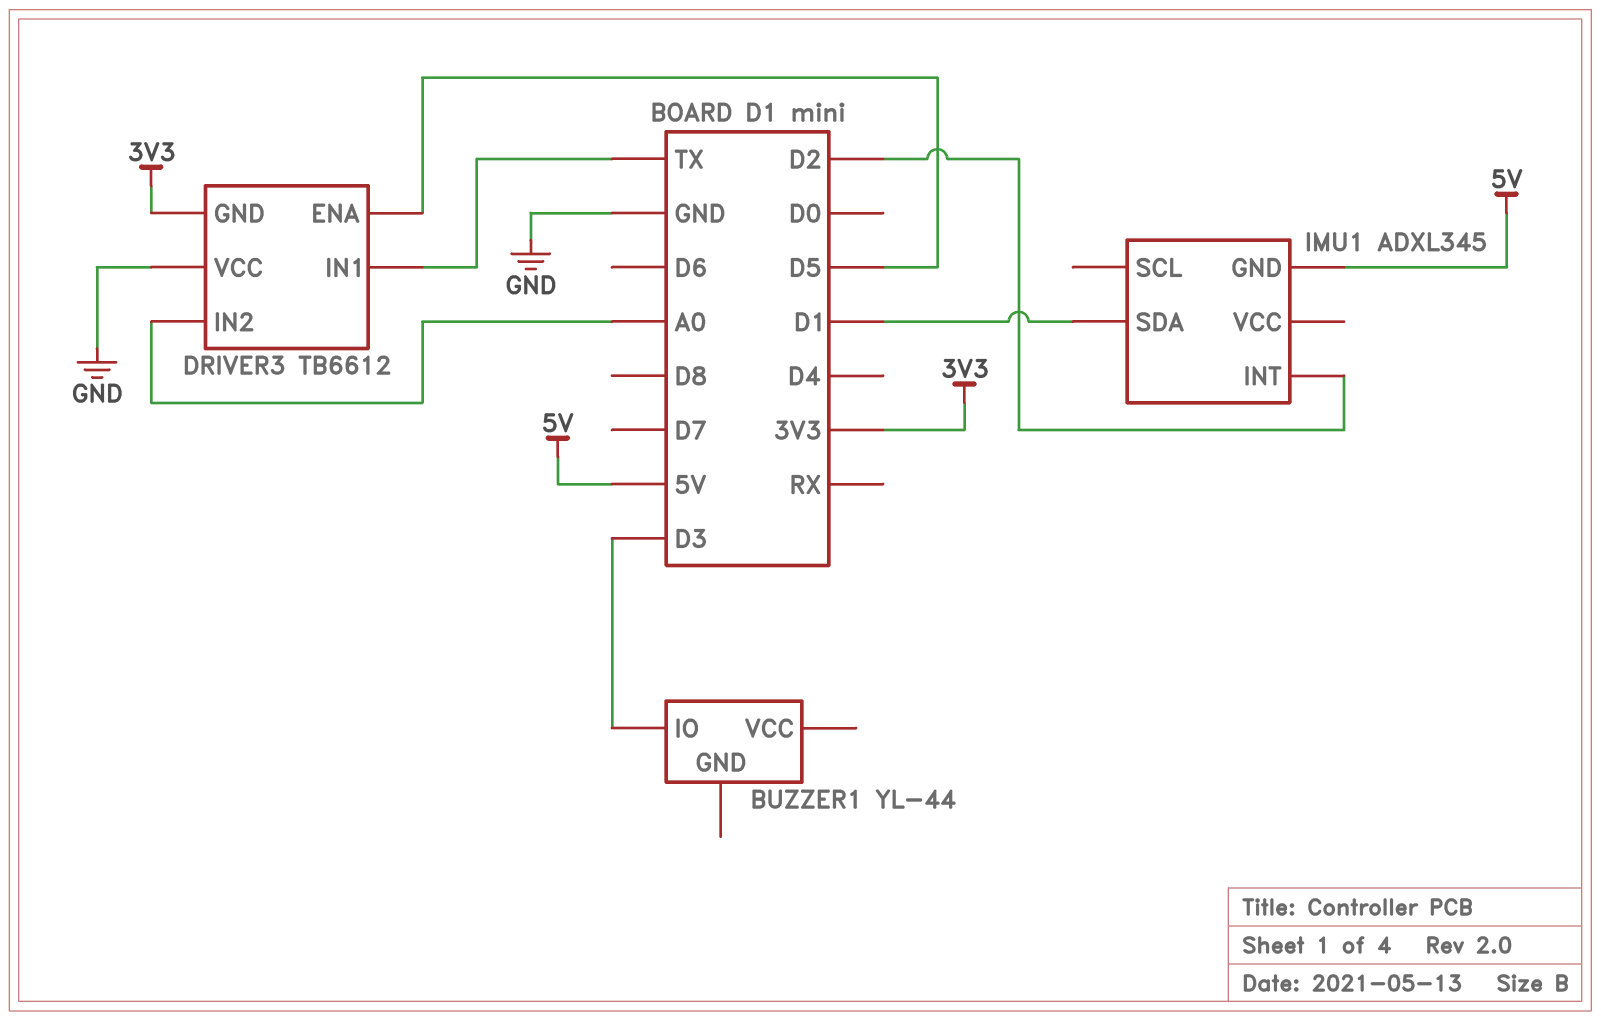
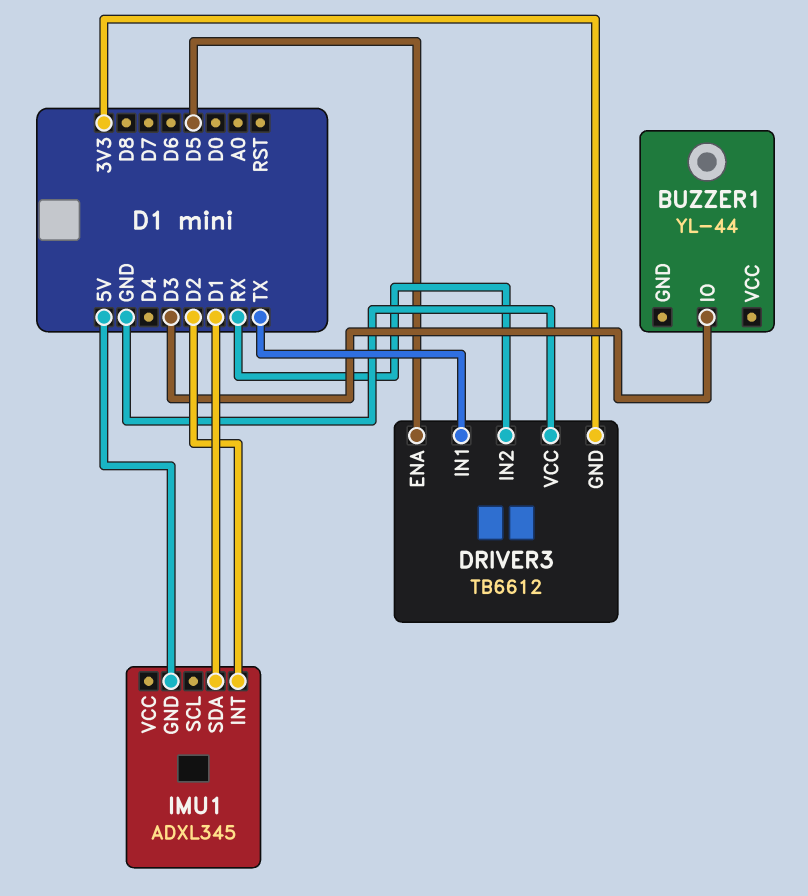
DRIVER3 pin IN2: A0 -> RX

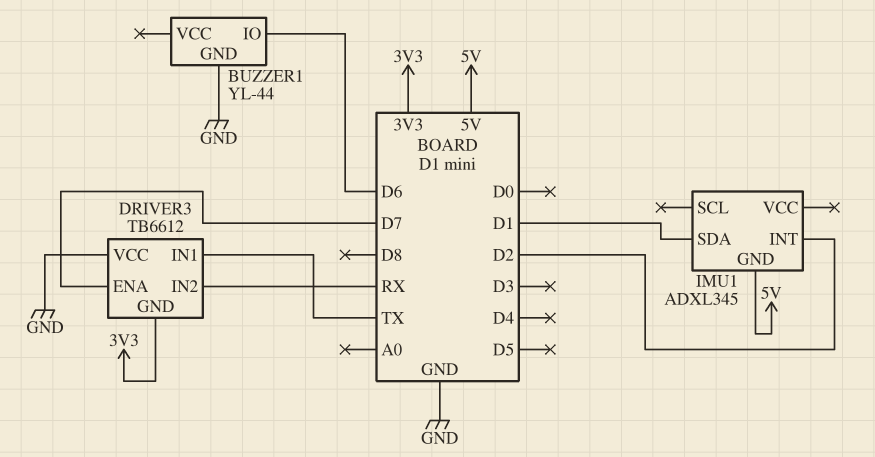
BUZZER1 pin GND: none -> GND
BUZZER1 pin IO: D3 -> D6
DRIVER3 pin ENA: D5 -> D7

